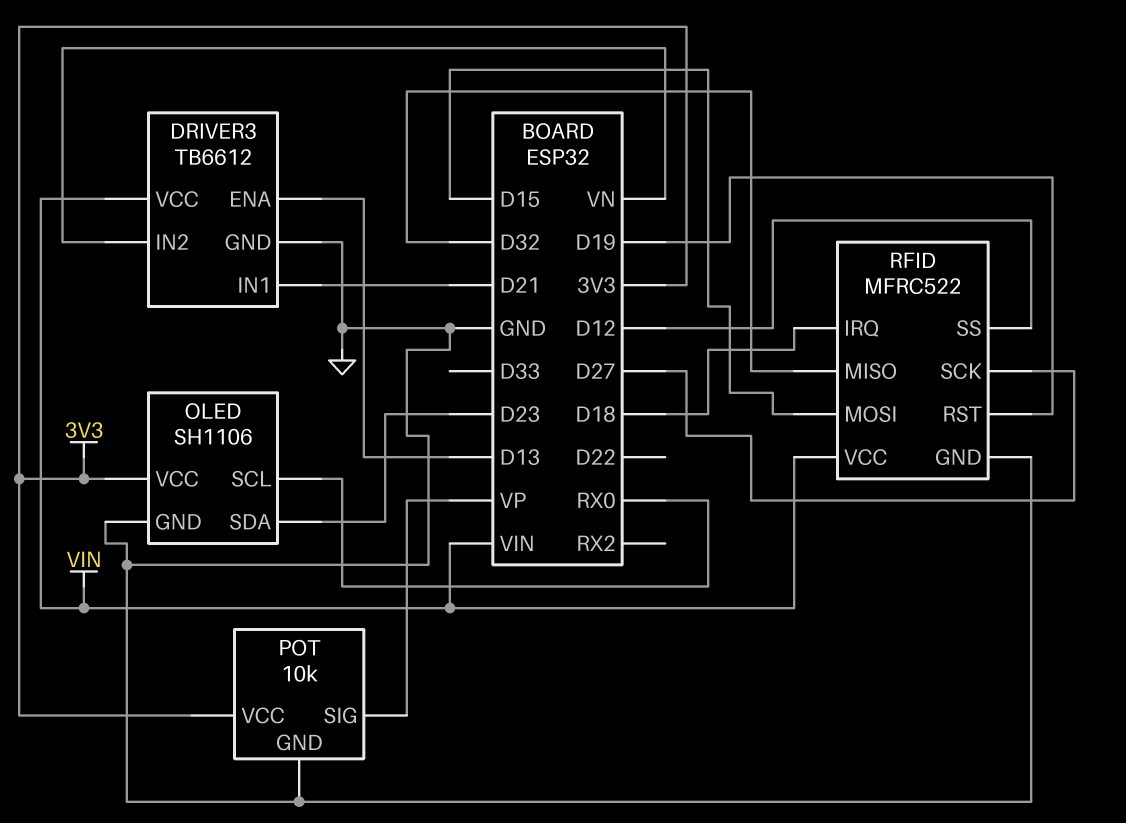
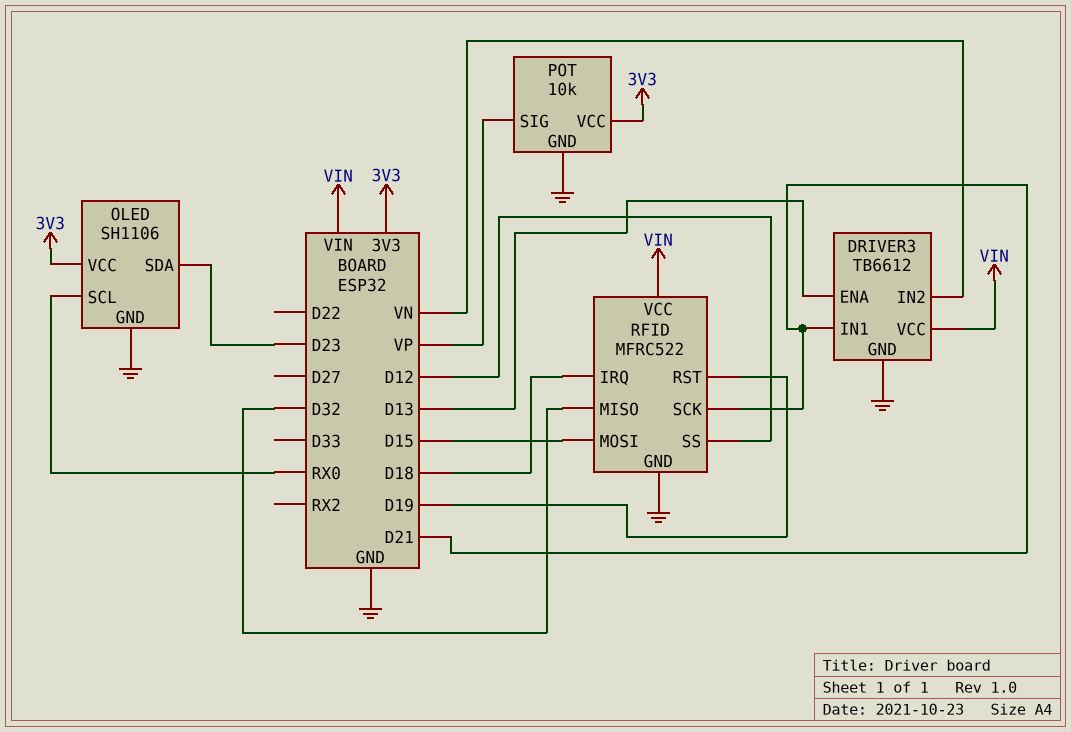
RFID pin SCK: D27 -> D21

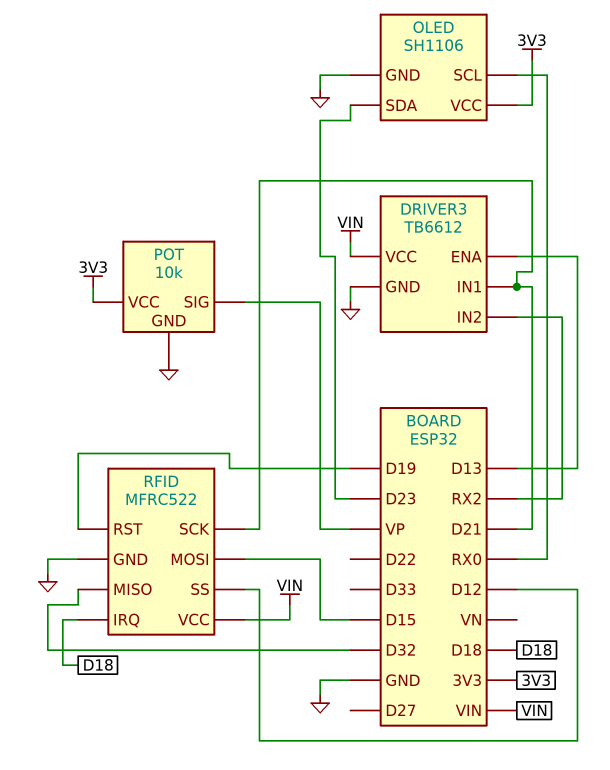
DRIVER3 pin IN2: VN -> RX2

